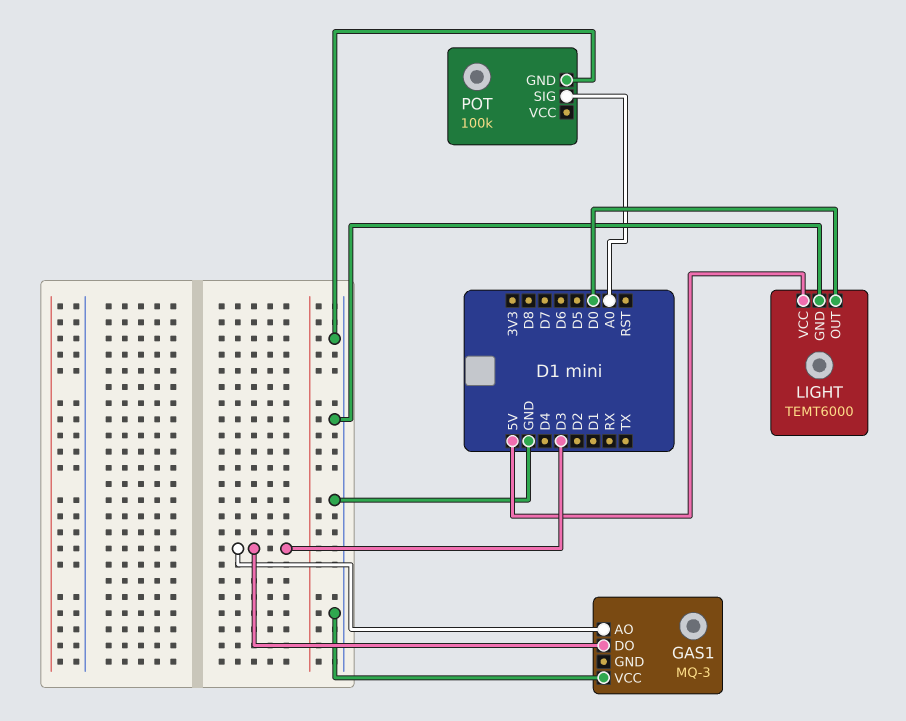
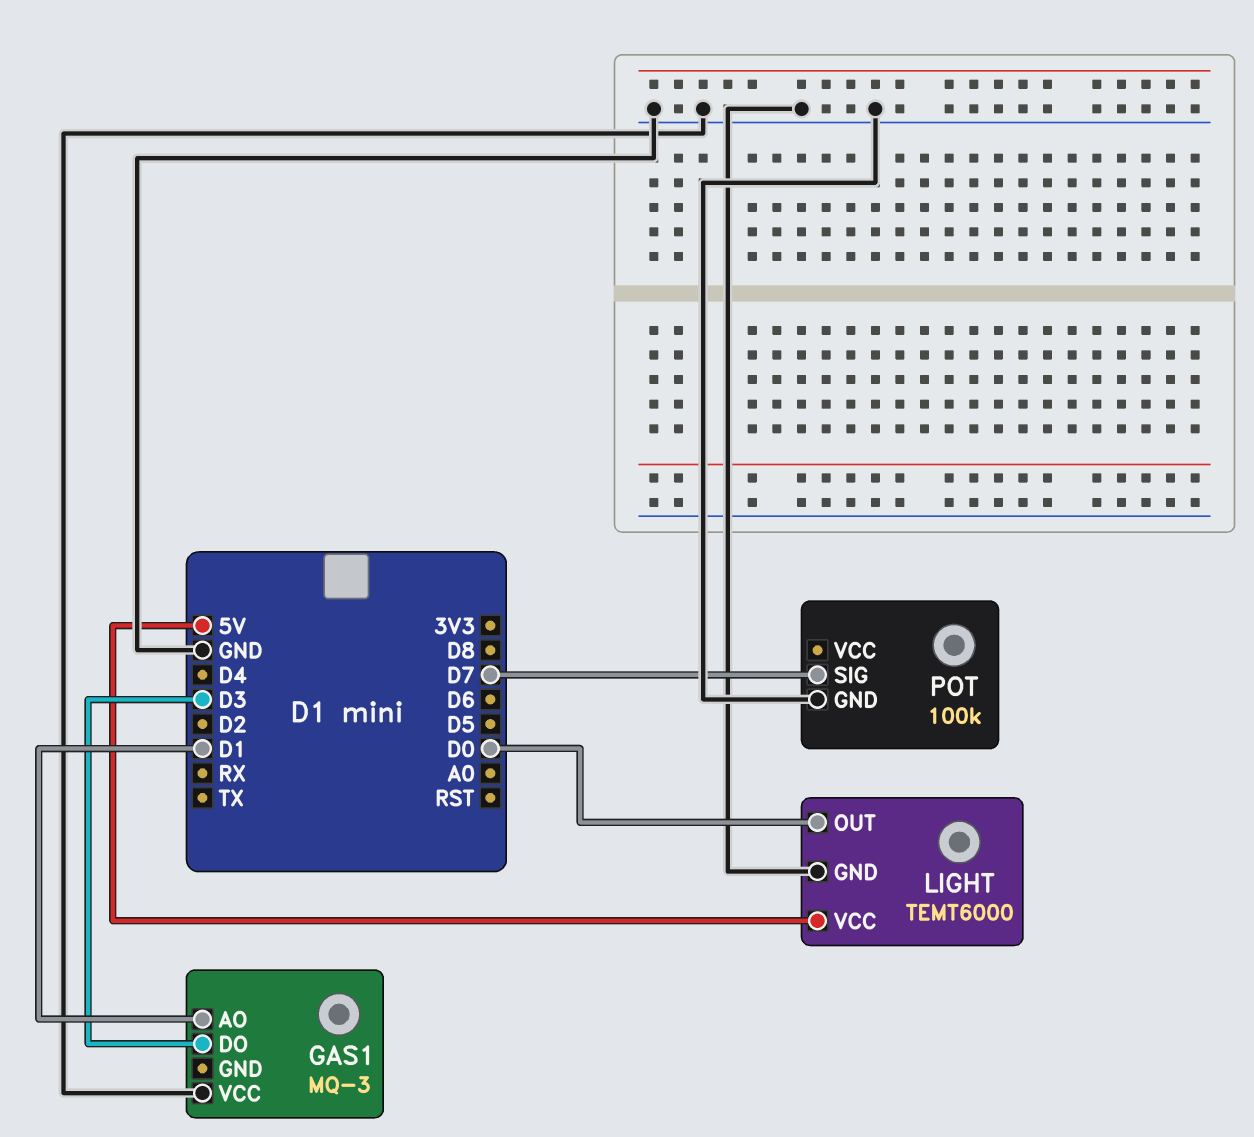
GAS1 pin AO: D3 -> D1
POT pin SIG: A0 -> D7

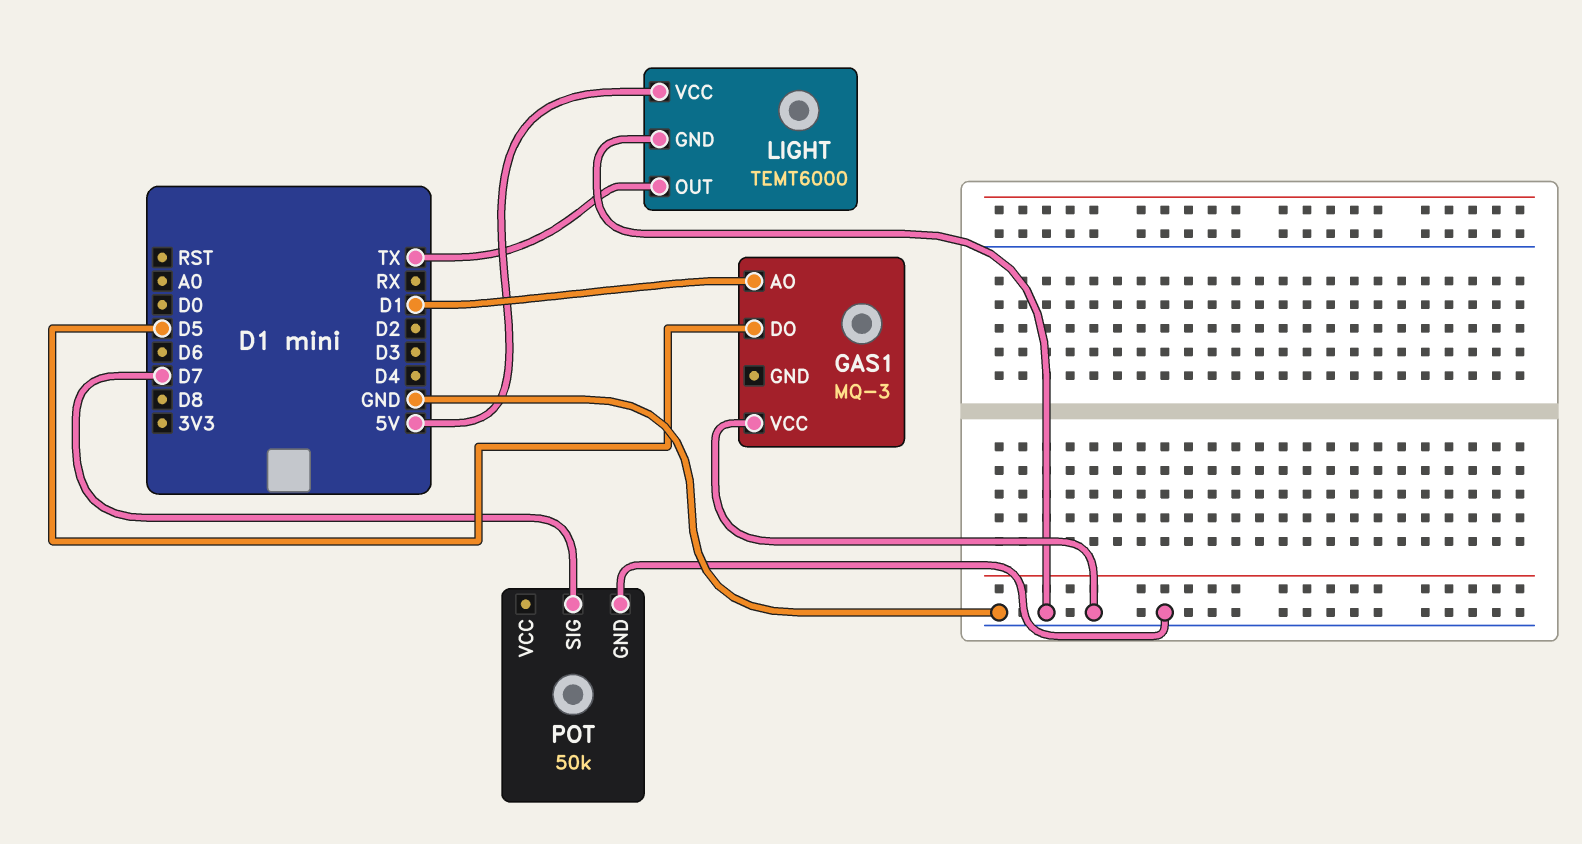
GAS1 pin DO: D3 -> D5
LIGHT pin OUT: D0 -> TX
POT: 100k -> 50k

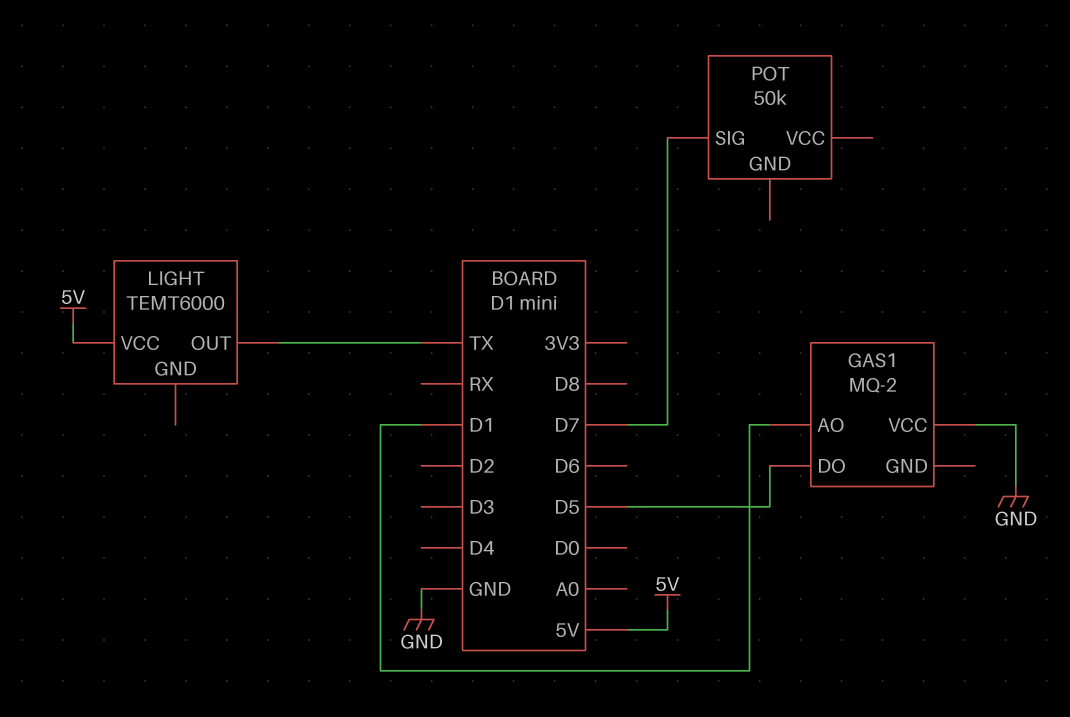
GAS1: MQ-3 -> MQ-2
LIGHT pin GND: GND -> none
POT pin GND: GND -> none

